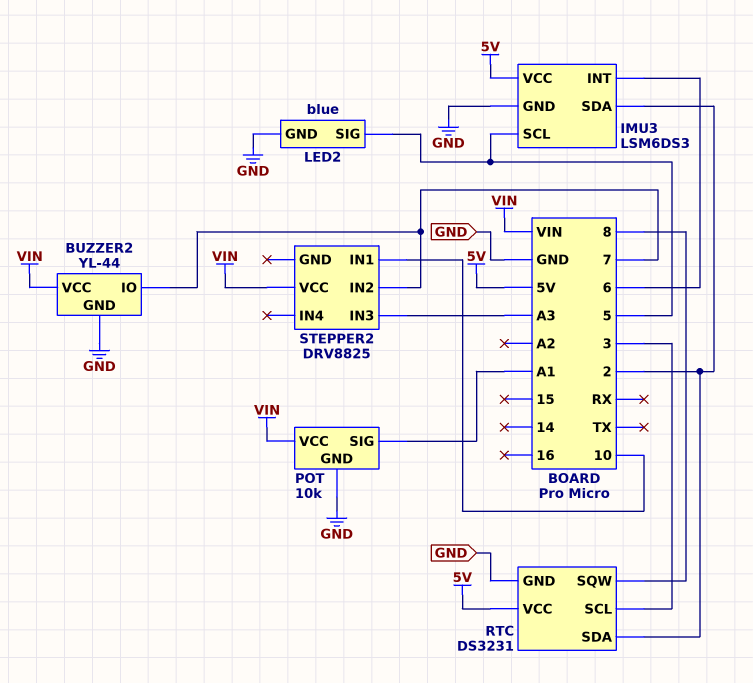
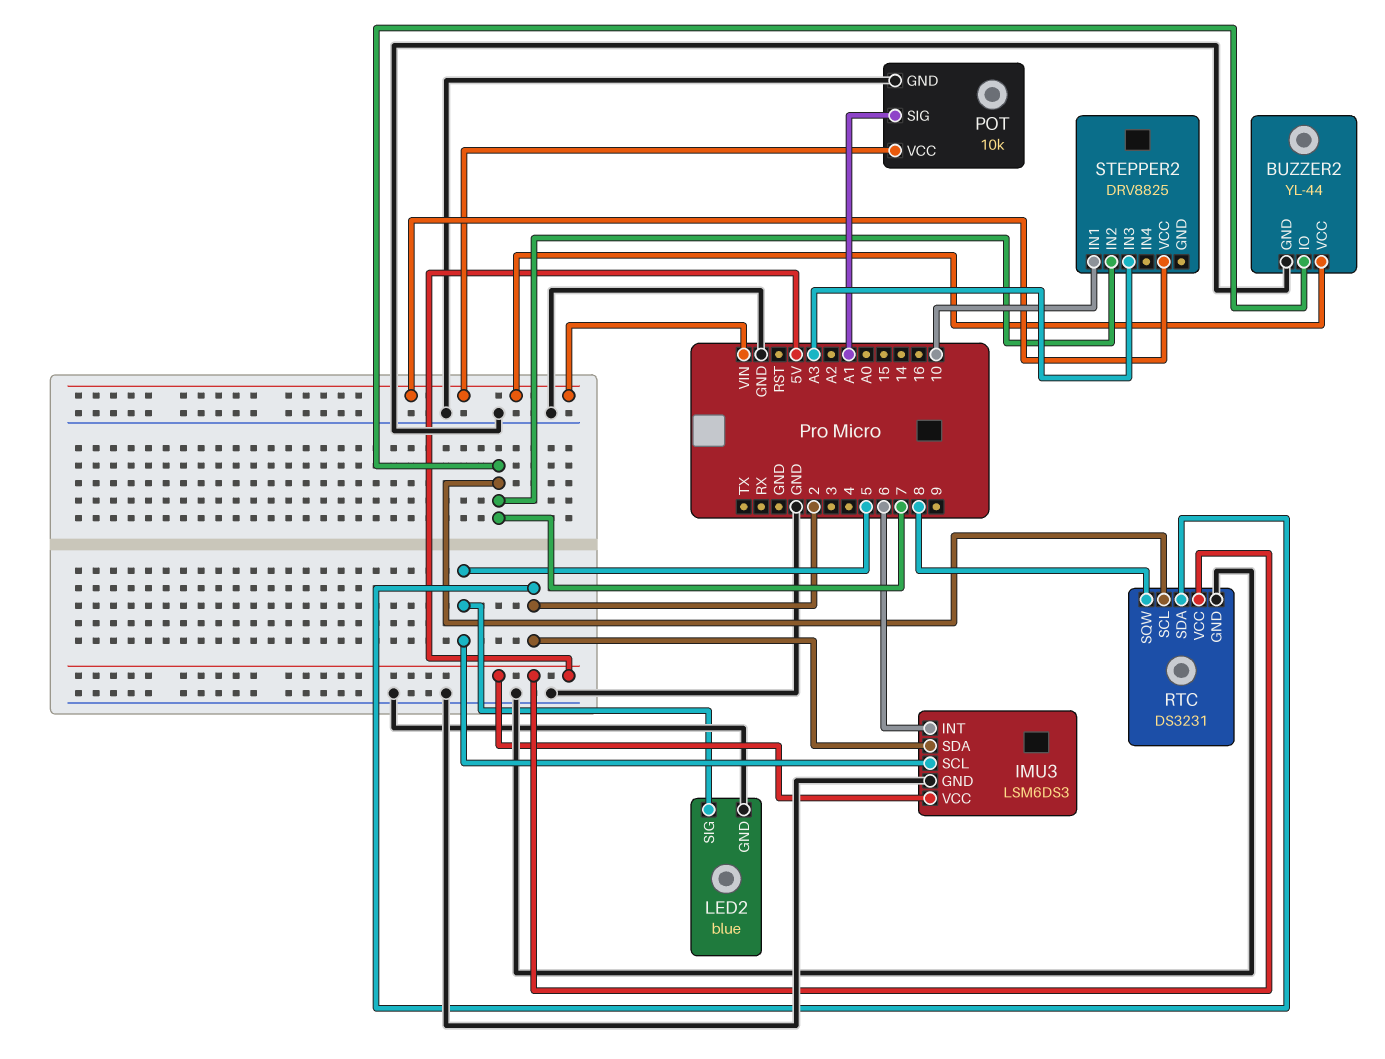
RTC pin SCL: 3 -> 7

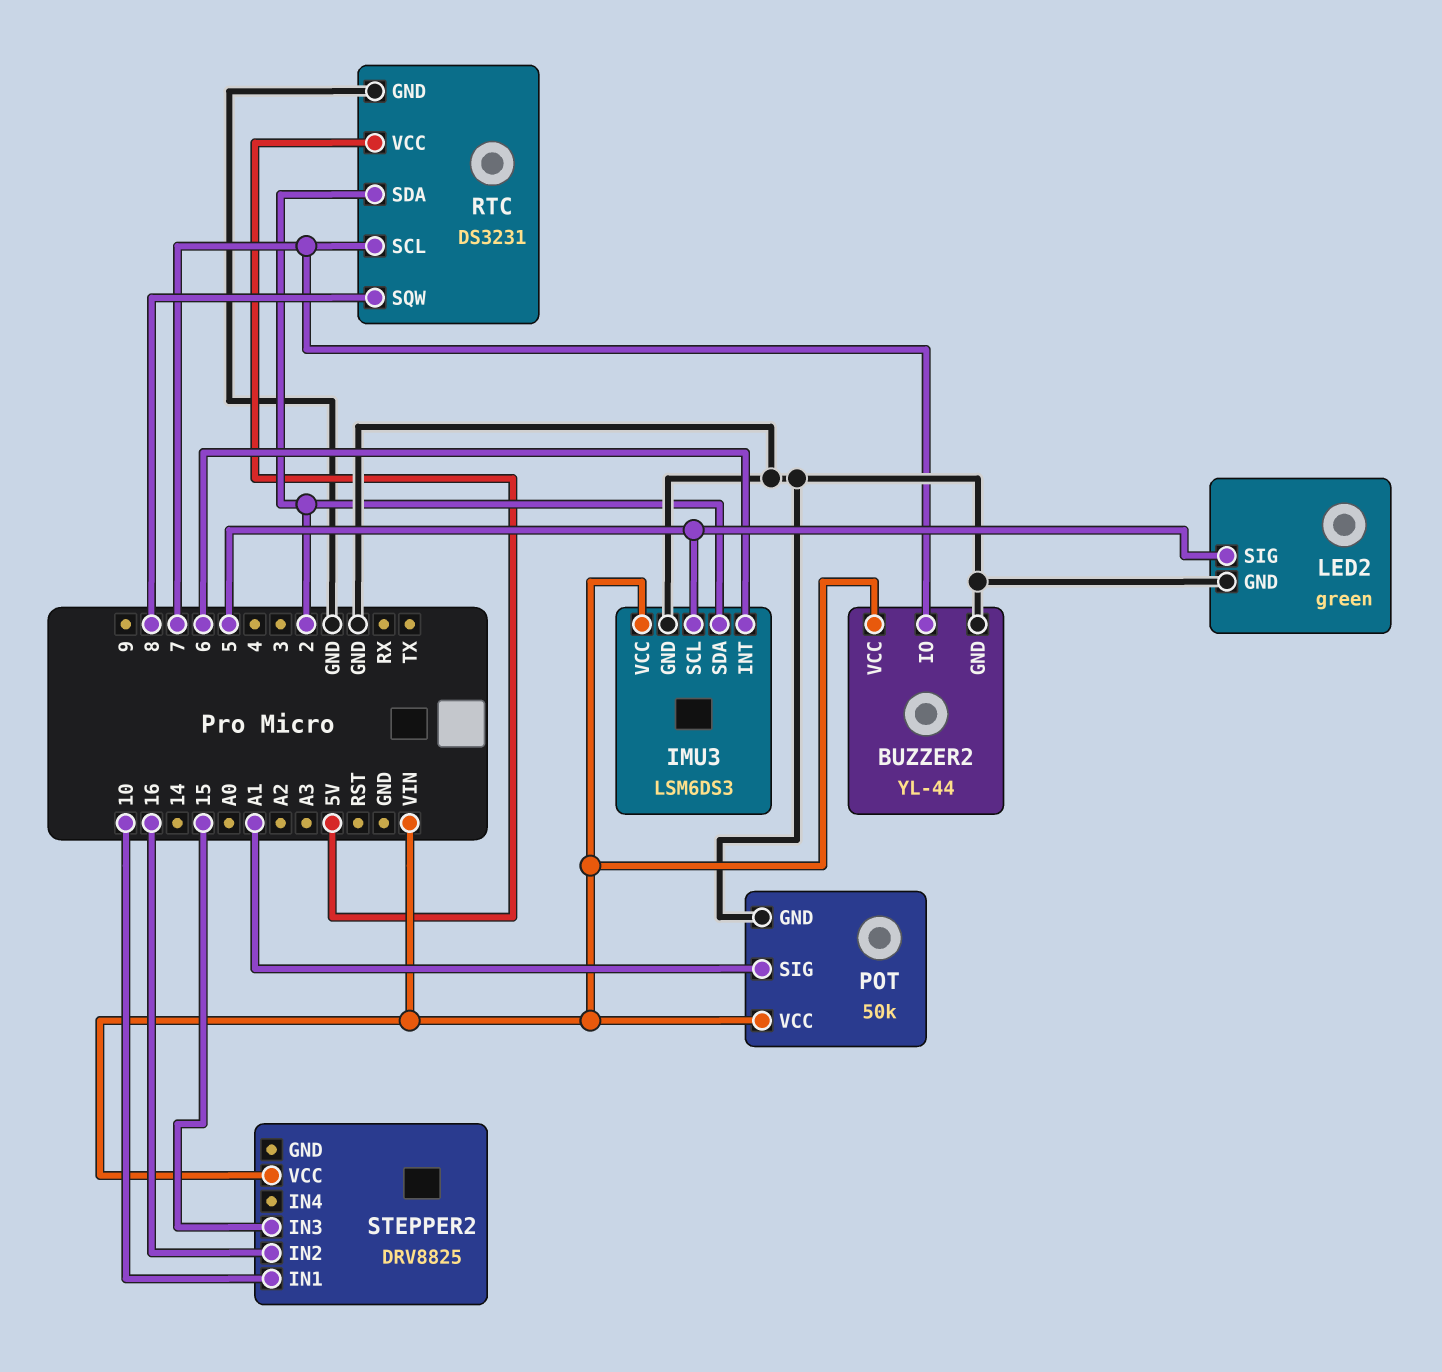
IMU3 pin VCC: 5V -> VIN
LED2: blue -> green
POT: 10k -> 50k
STEPPER2 pin IN2: 7 -> 16
STEPPER2 pin IN3: A3 -> 15

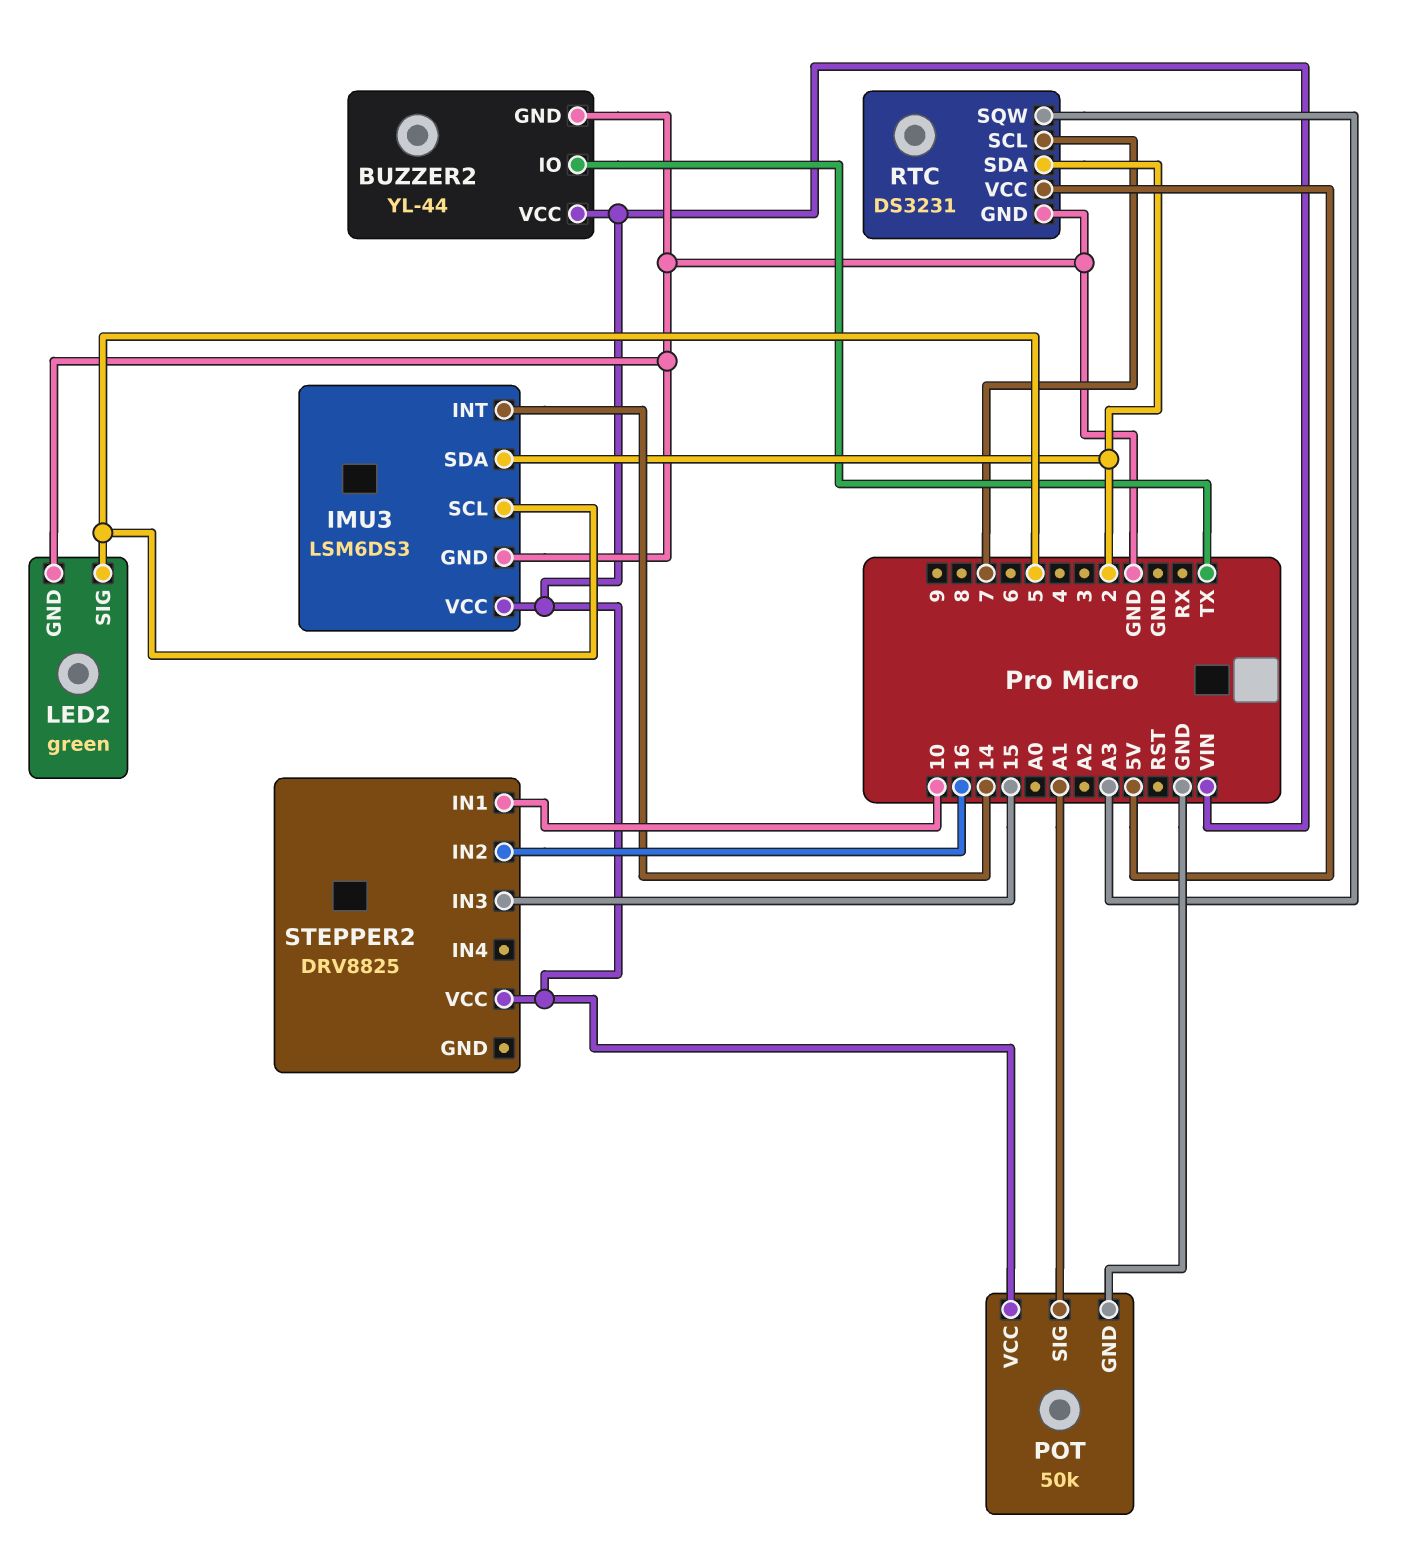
BUZZER2 pin IO: 7 -> TX
IMU3 pin INT: 6 -> 14
RTC pin SQW: 8 -> A3

